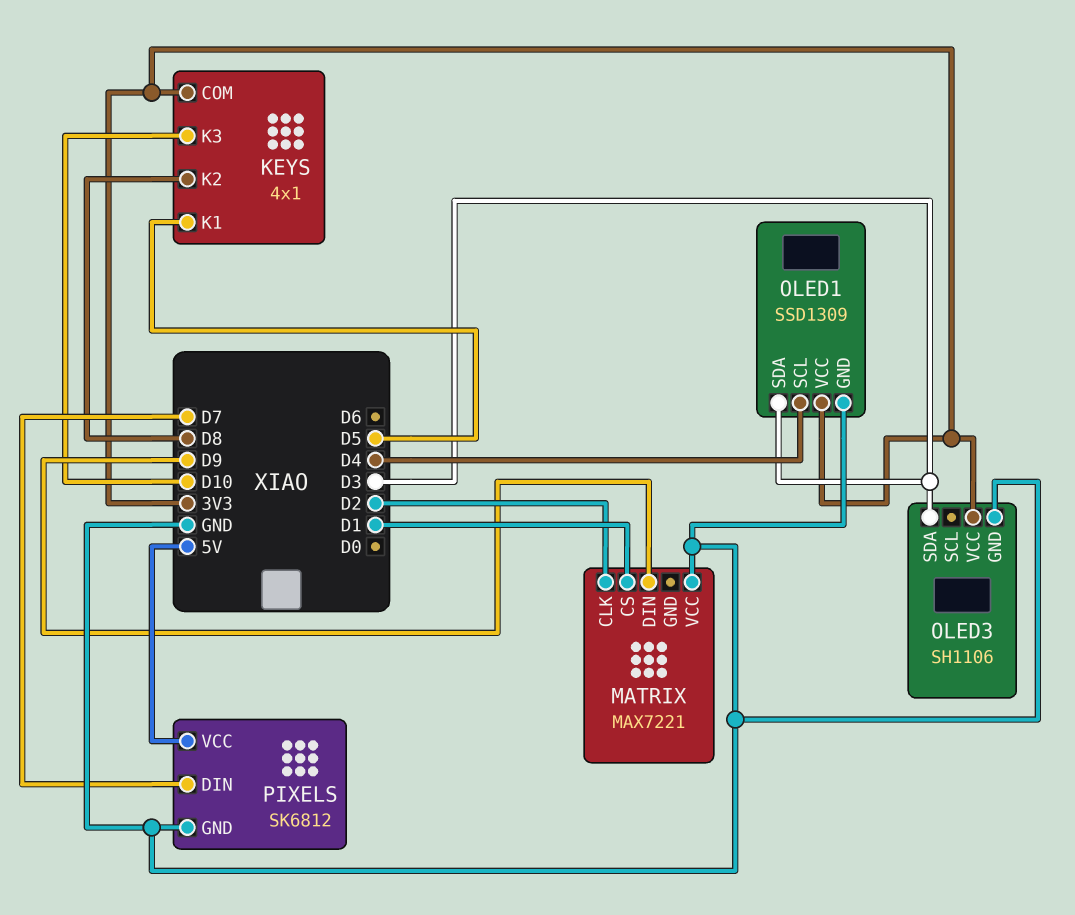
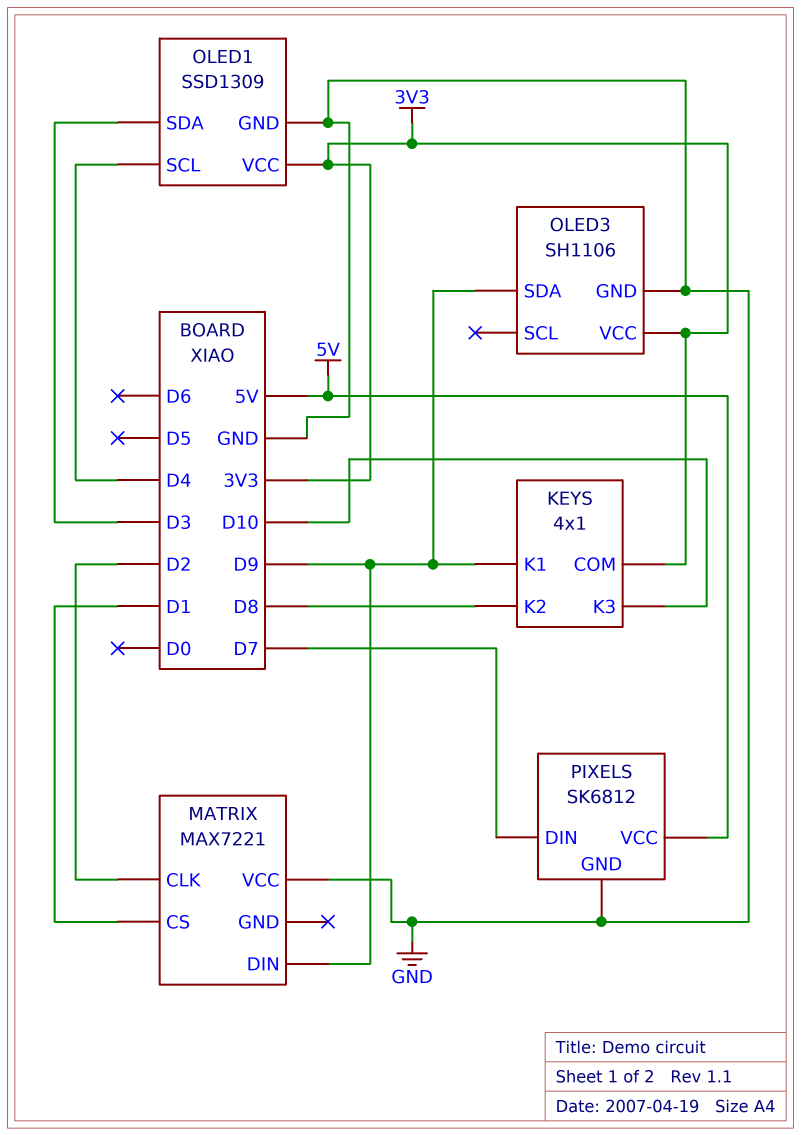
KEYS pin K1: D5 -> D9
OLED3 pin SDA: D3 -> D9

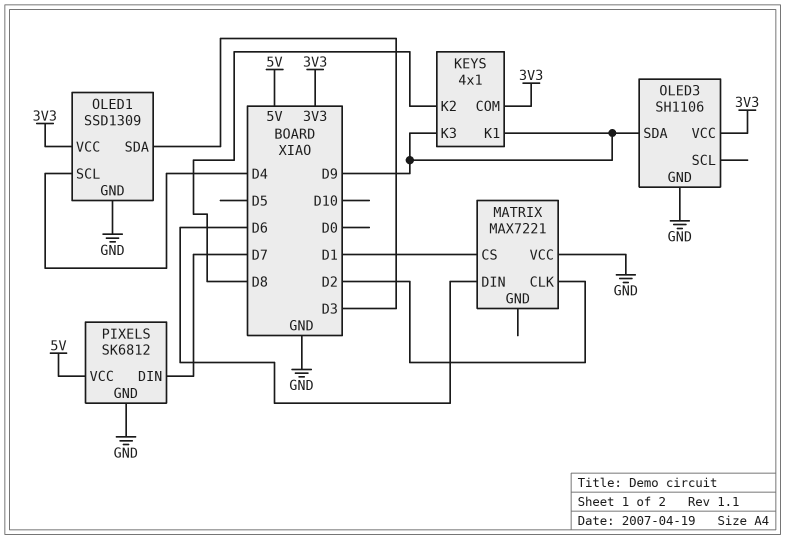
KEYS pin K3: D10 -> D9
MATRIX pin DIN: D9 -> D6

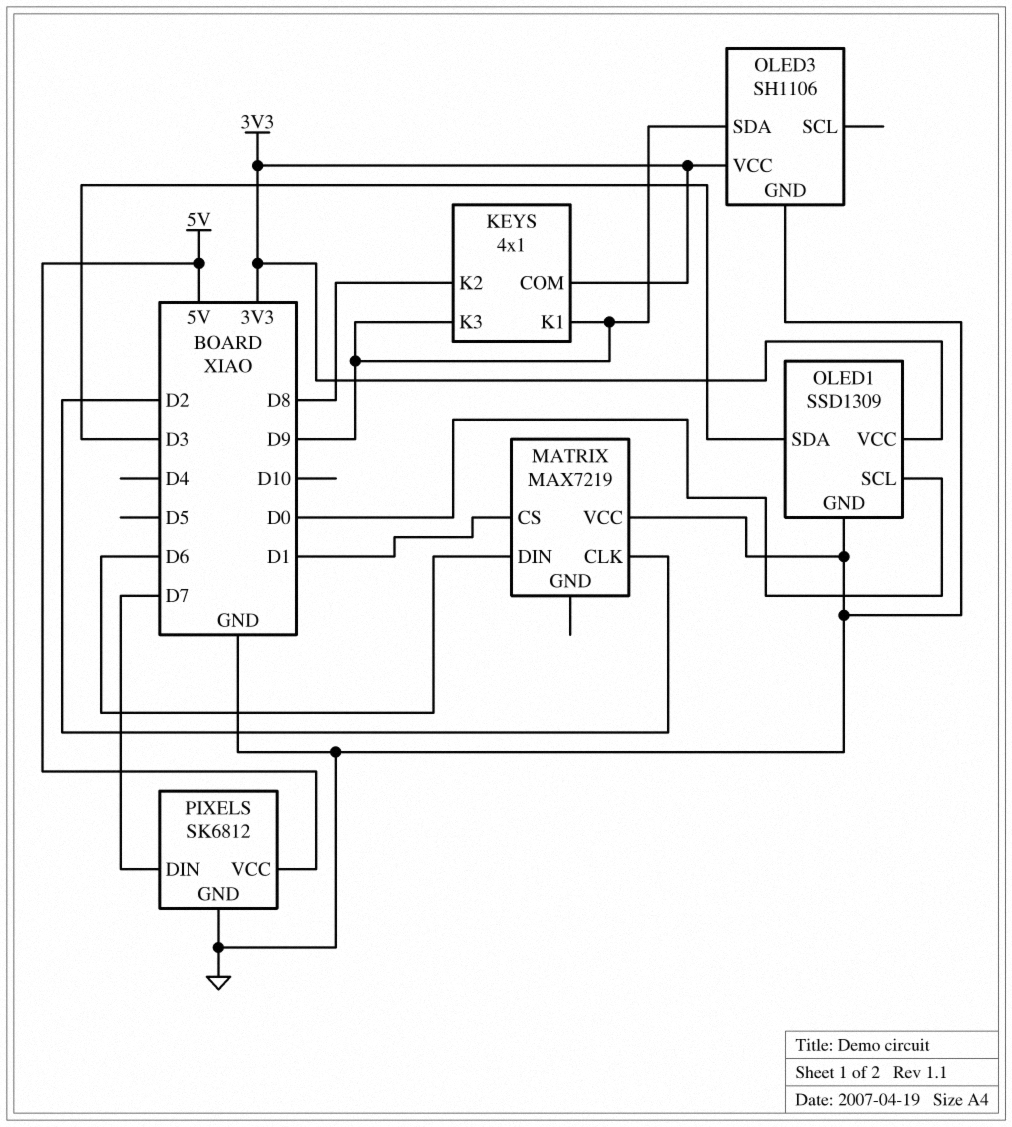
MATRIX: MAX7221 -> MAX7219
OLED1 pin SCL: D4 -> D0

